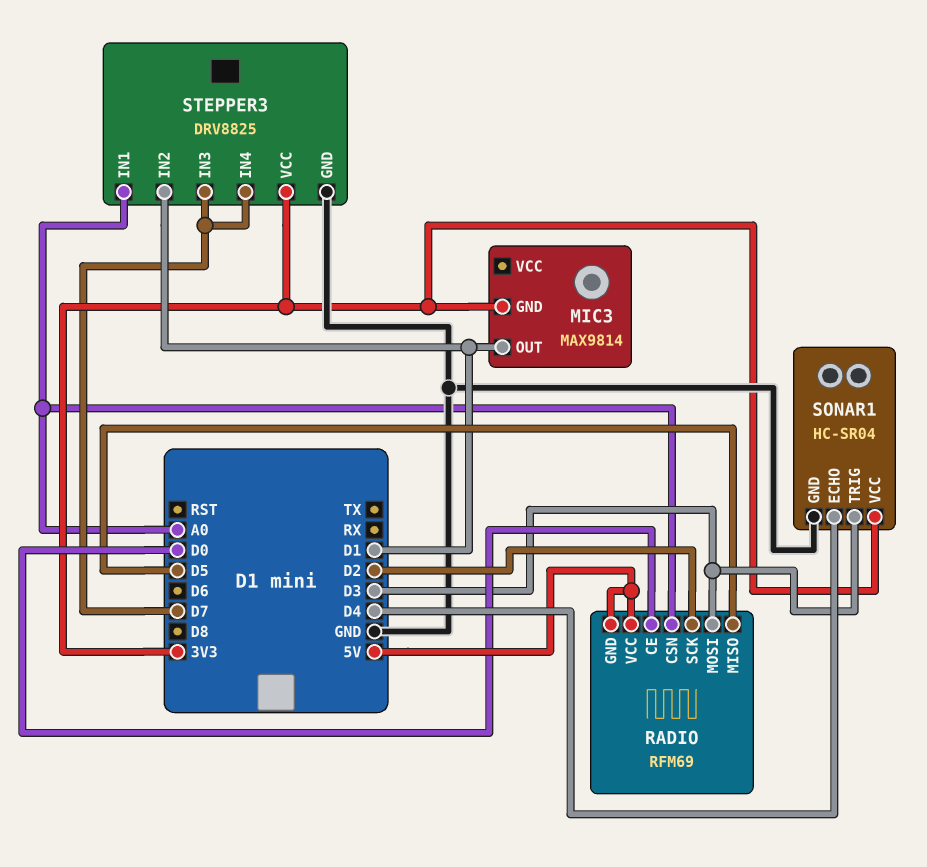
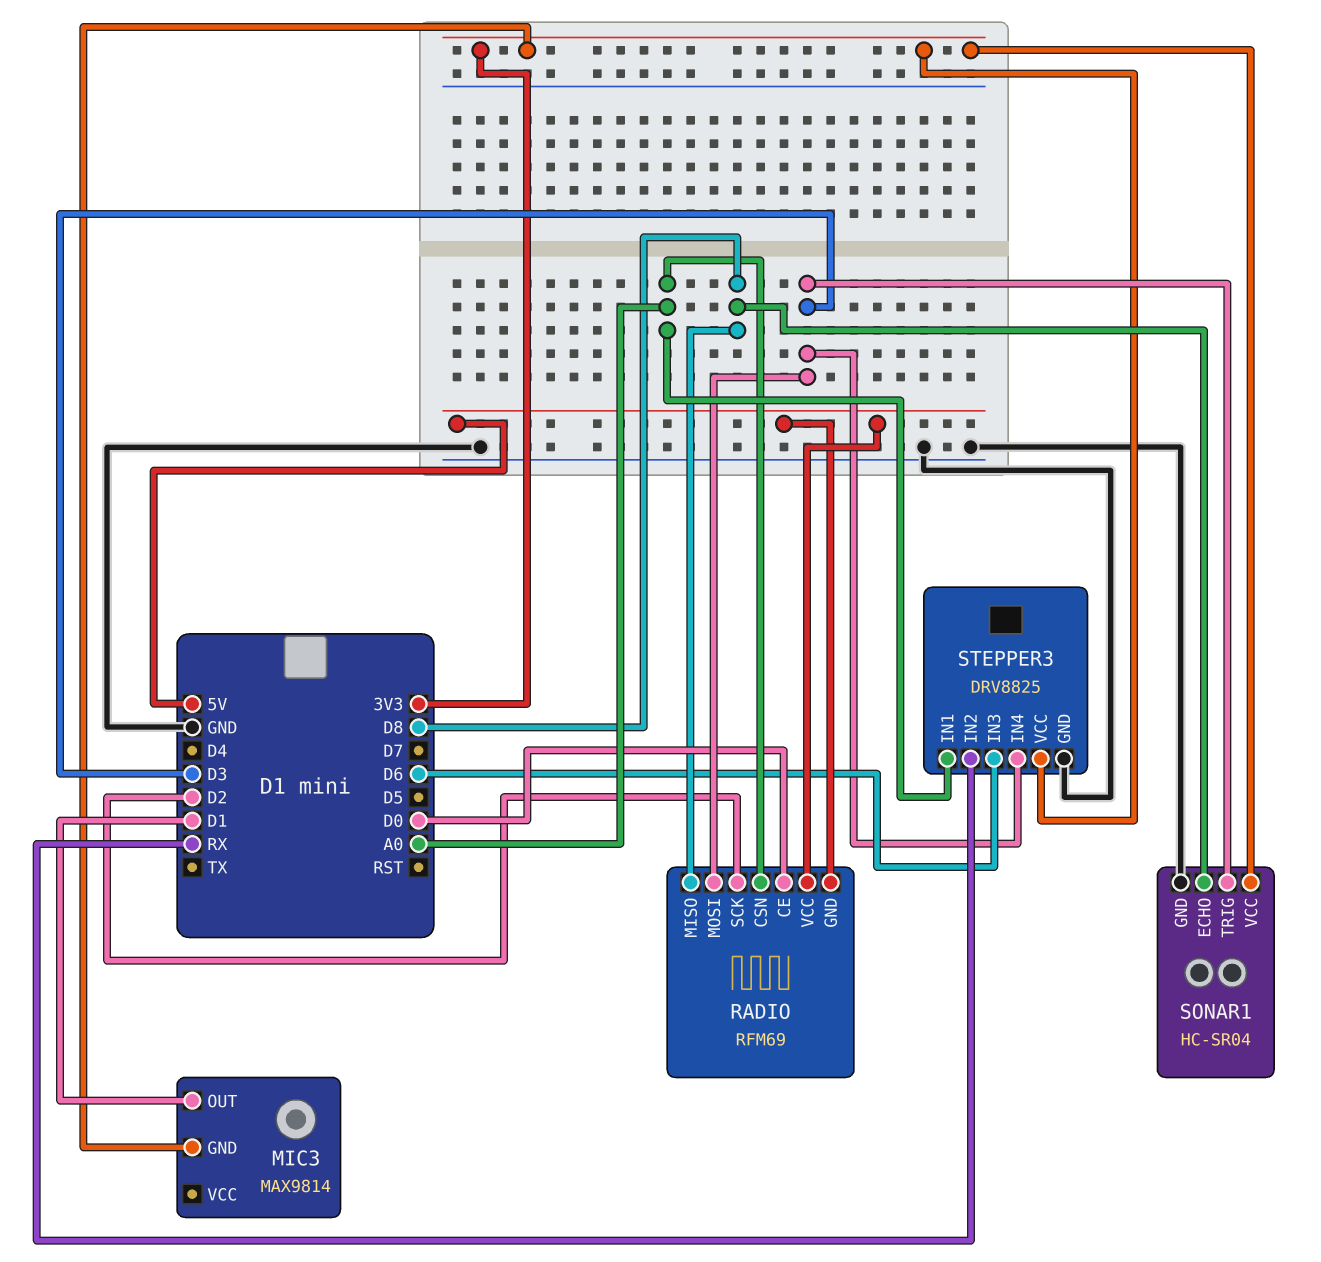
RADIO pin MISO: D5 -> D8
SONAR1 pin ECHO: D4 -> D8
STEPPER3 pin IN2: D1 -> RX
STEPPER3 pin IN3: D7 -> D6
STEPPER3 pin IN4: D7 -> D3

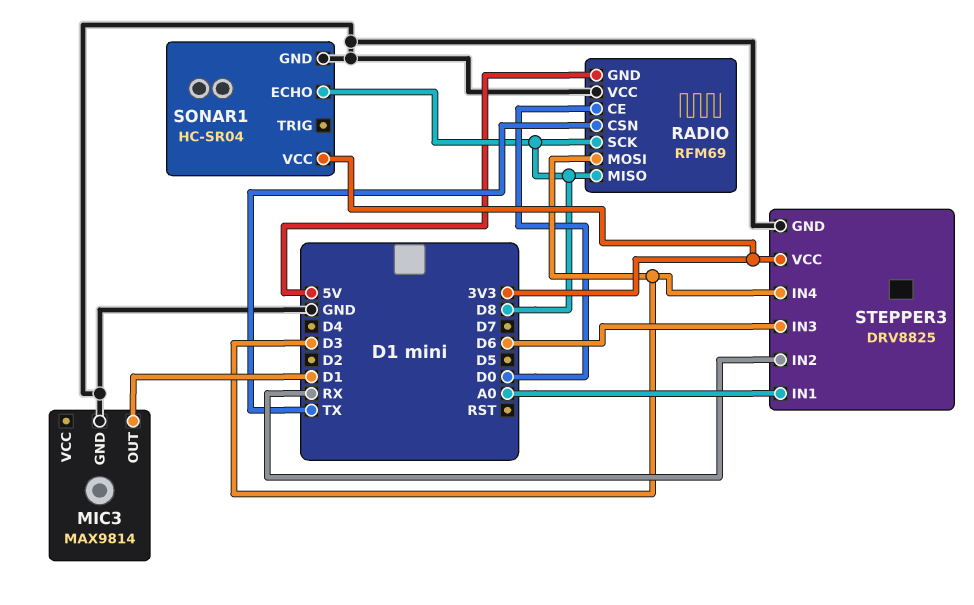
MIC3 pin GND: 3V3 -> GND
RADIO pin CSN: A0 -> TX
RADIO pin SCK: D2 -> D8
RADIO pin VCC: 5V -> GND
SONAR1 pin TRIG: D3 -> none

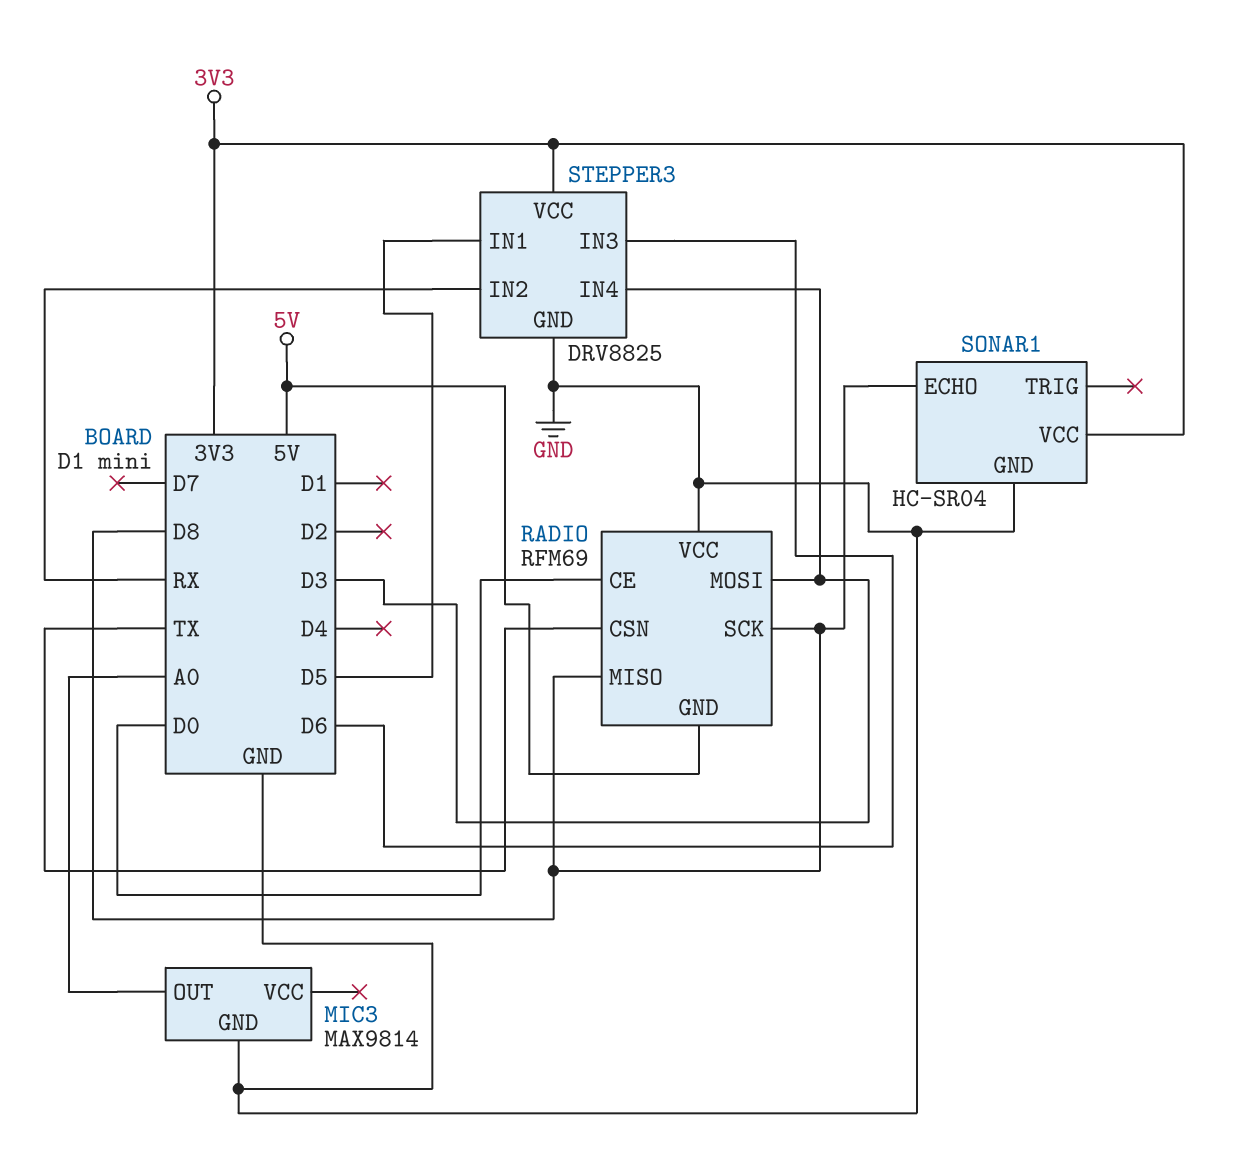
MIC3 pin OUT: D1 -> A0
STEPPER3 pin IN1: A0 -> D5

